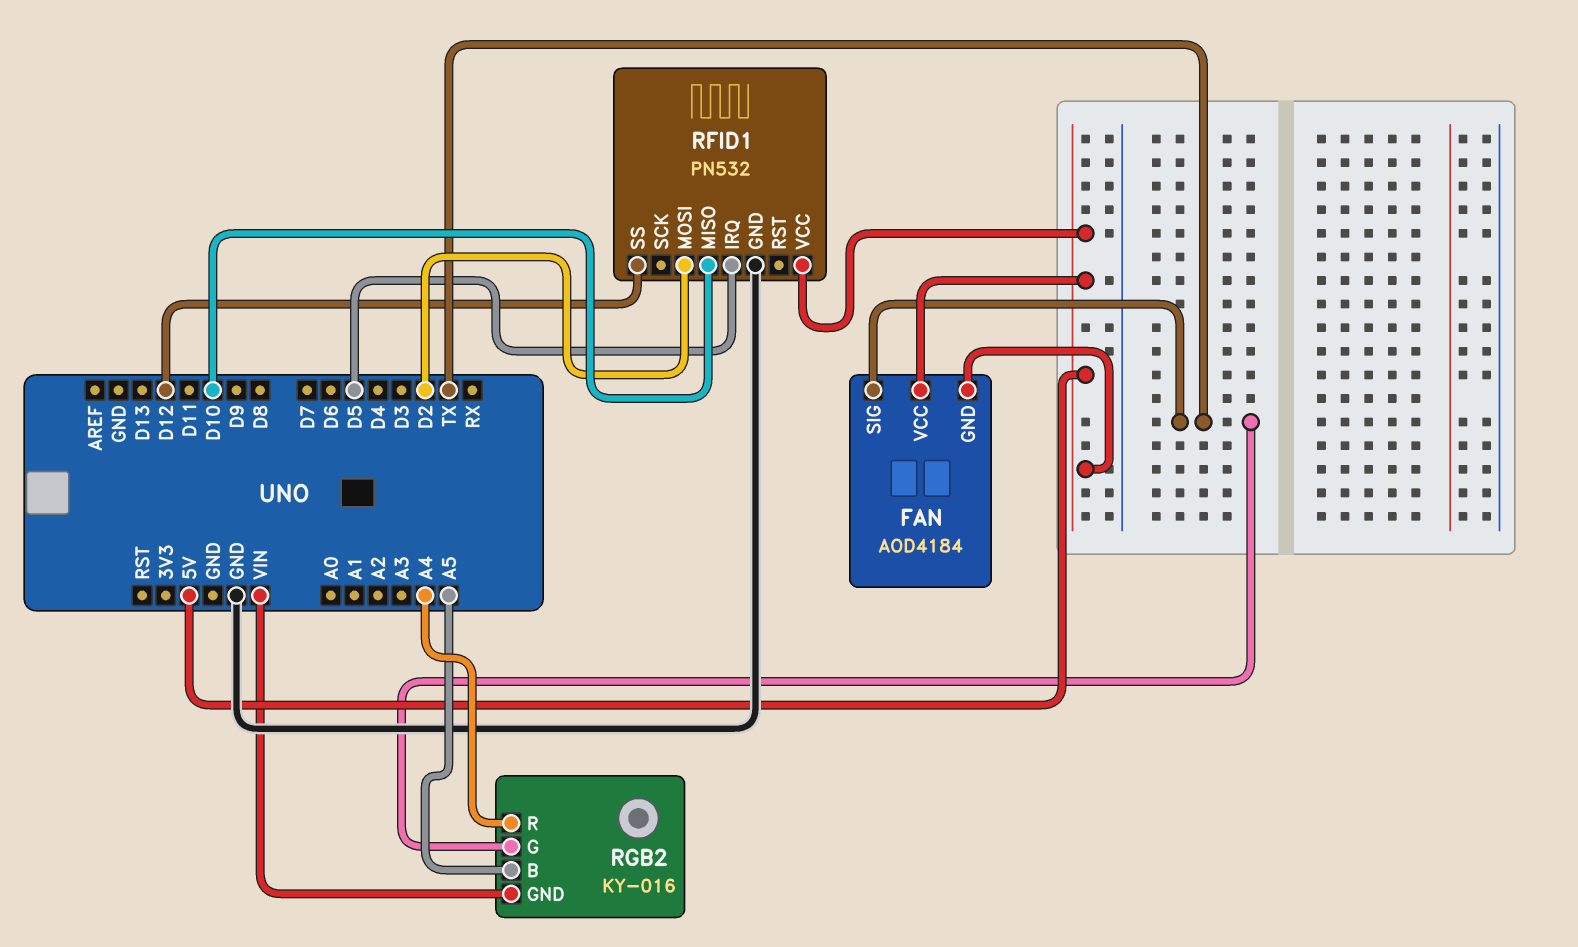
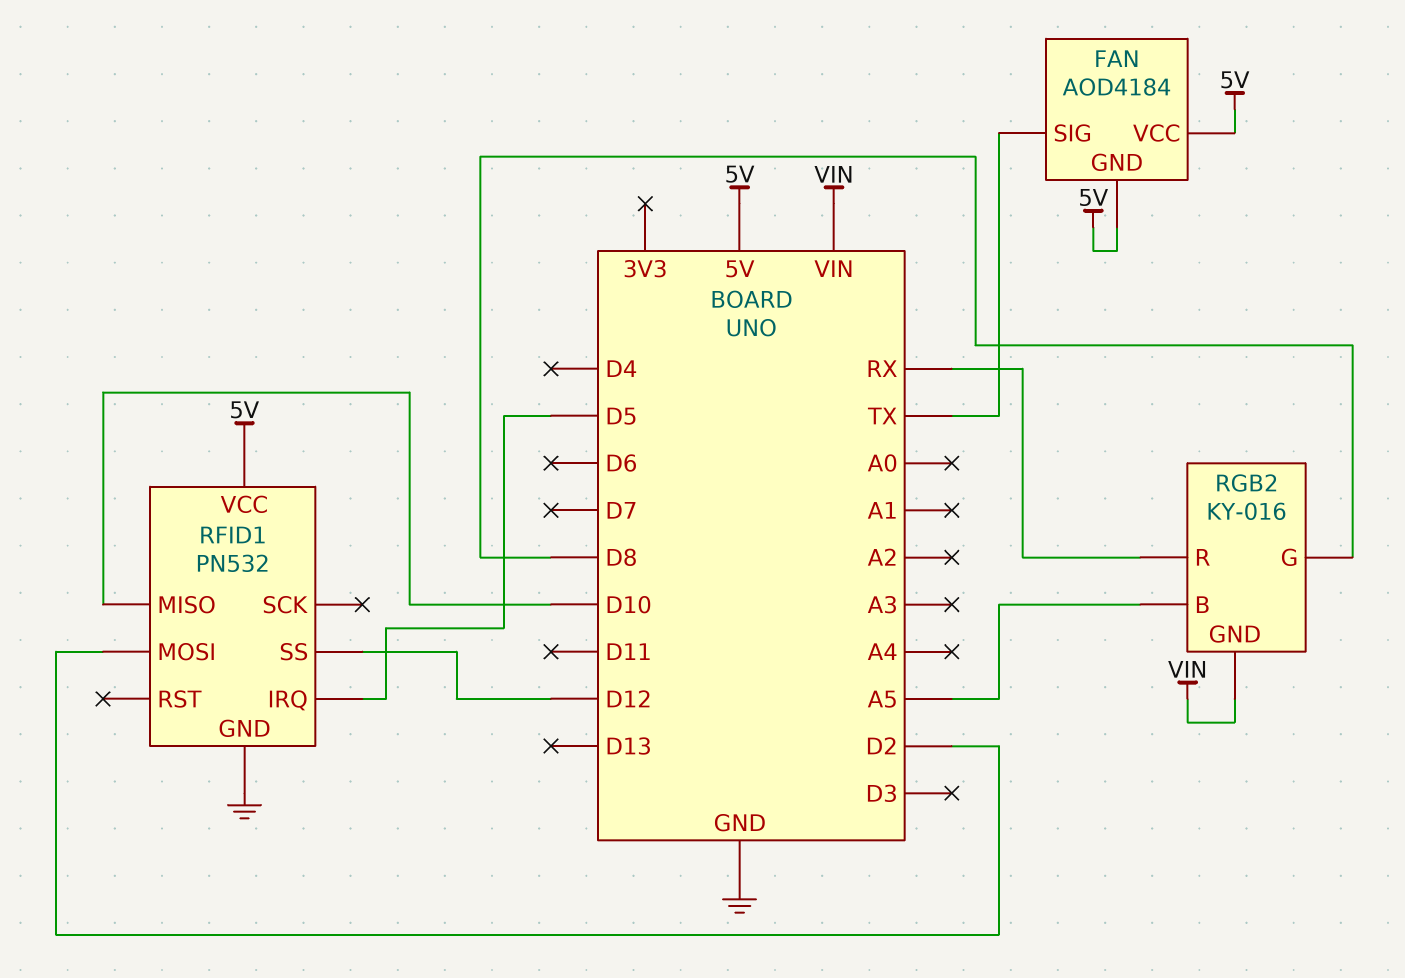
RGB2 pin G: TX -> D8
RGB2 pin R: A4 -> RX

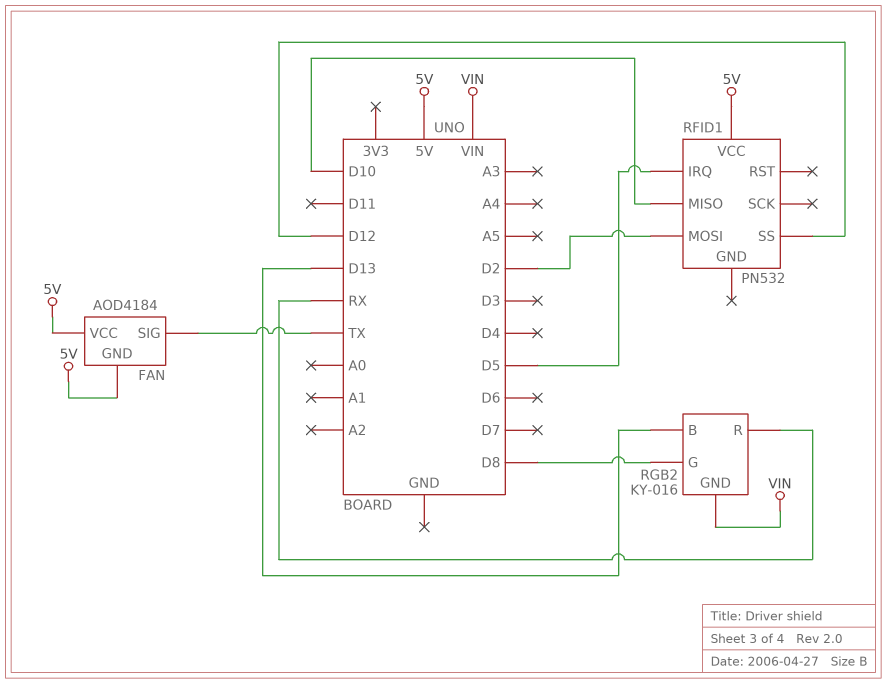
RFID1 pin GND: GND -> none
RGB2 pin B: A5 -> D13

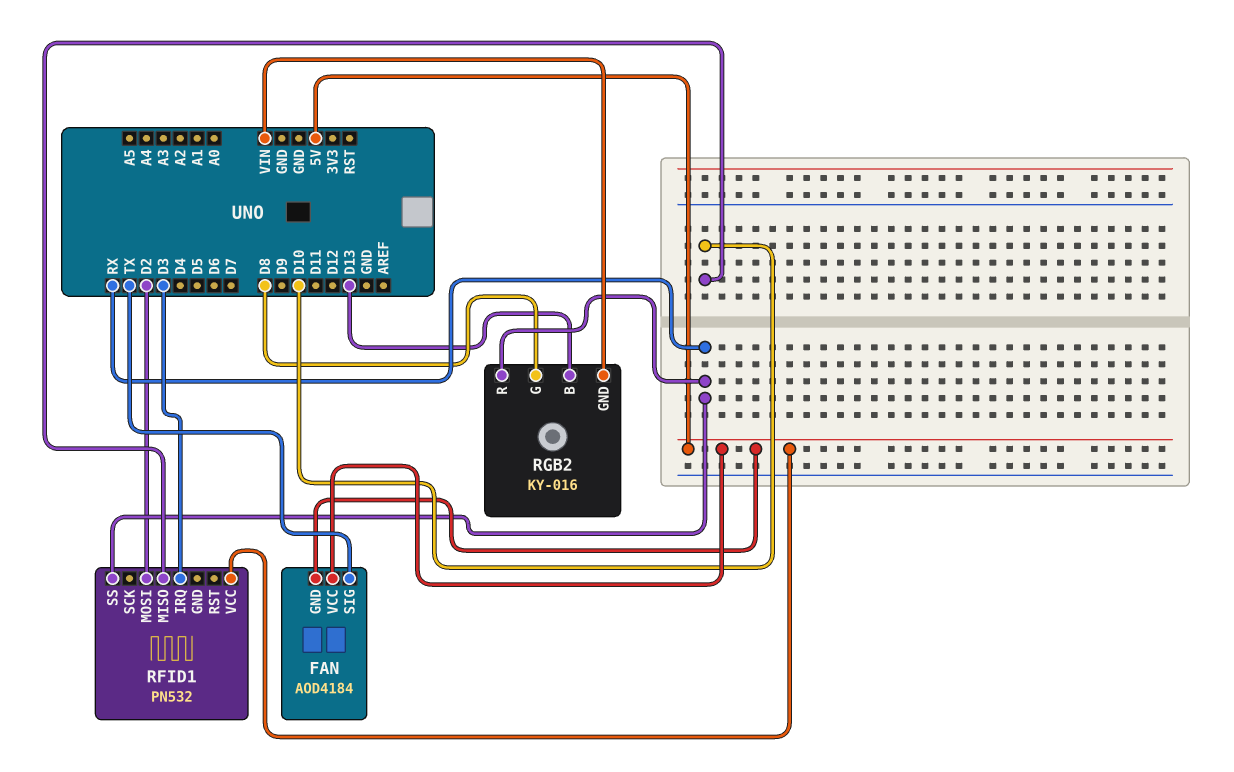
RFID1 pin IRQ: D5 -> D3
RFID1 pin SS: D12 -> RX

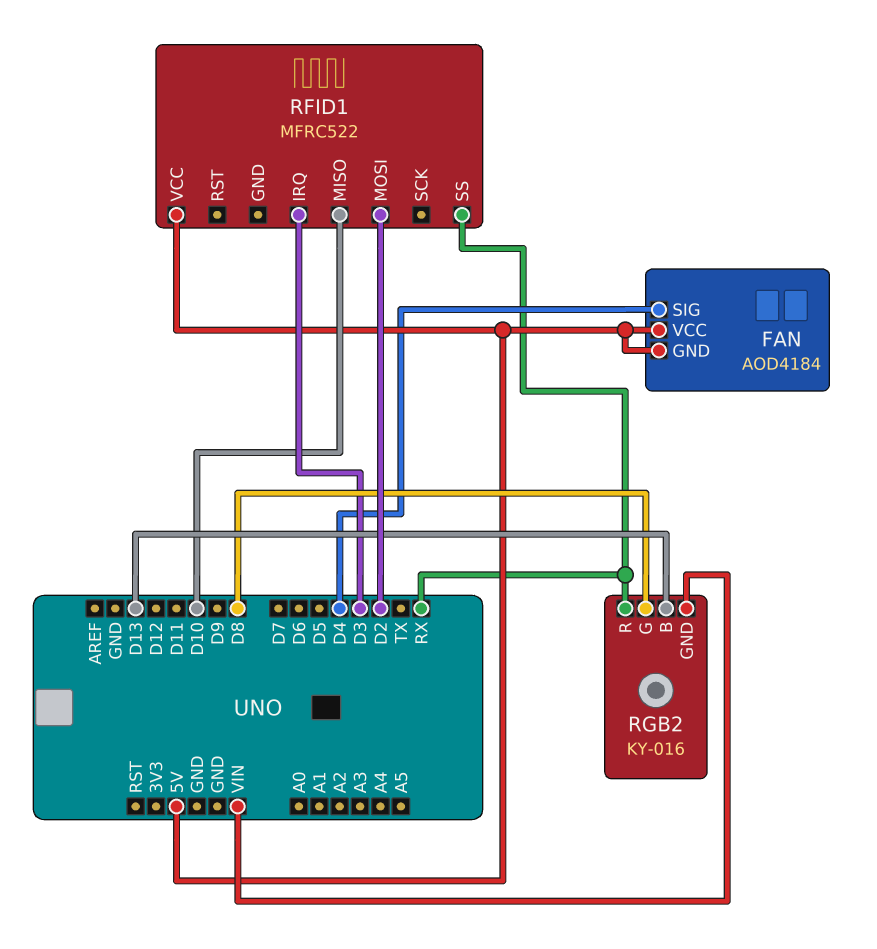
FAN pin SIG: TX -> D4
RFID1: PN532 -> MFRC522

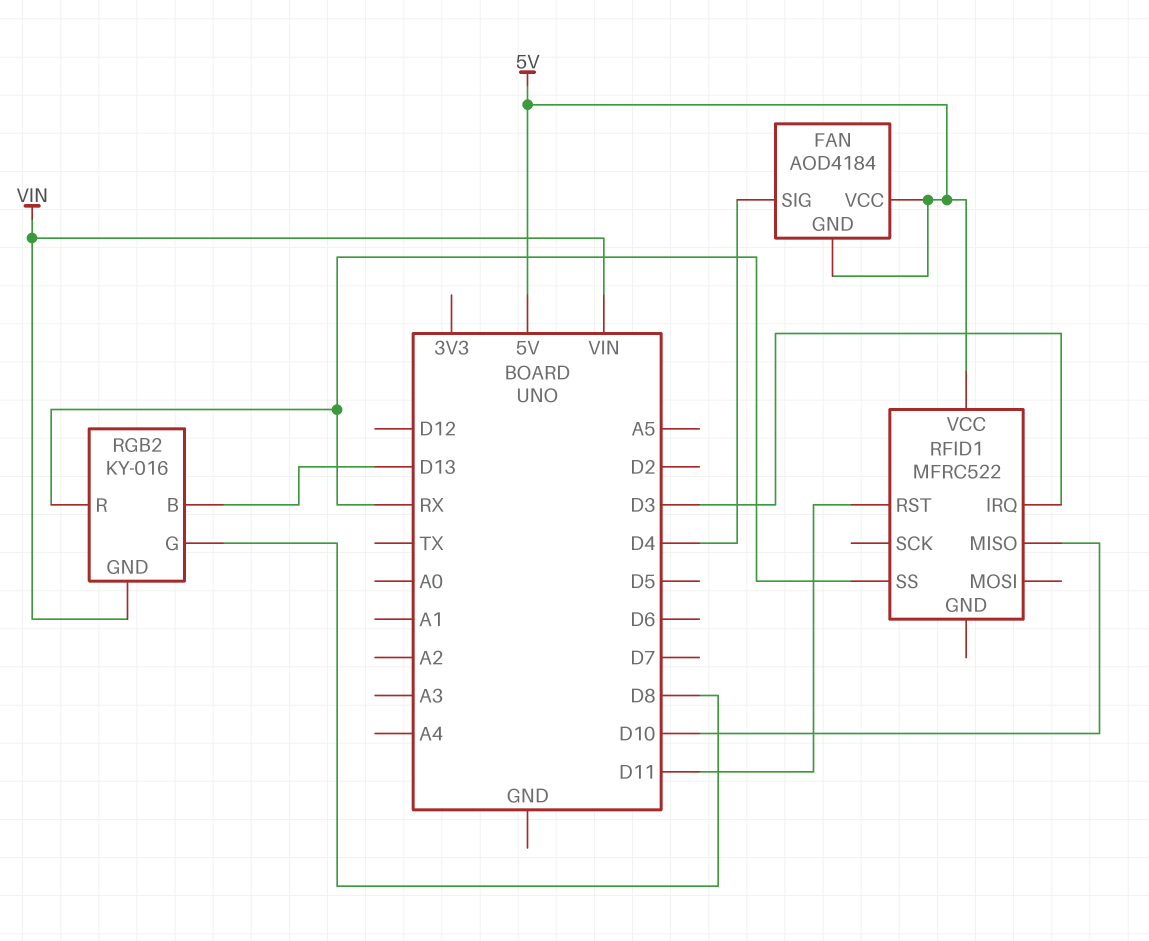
RFID1 pin MOSI: D2 -> none
RFID1 pin RST: none -> D11

